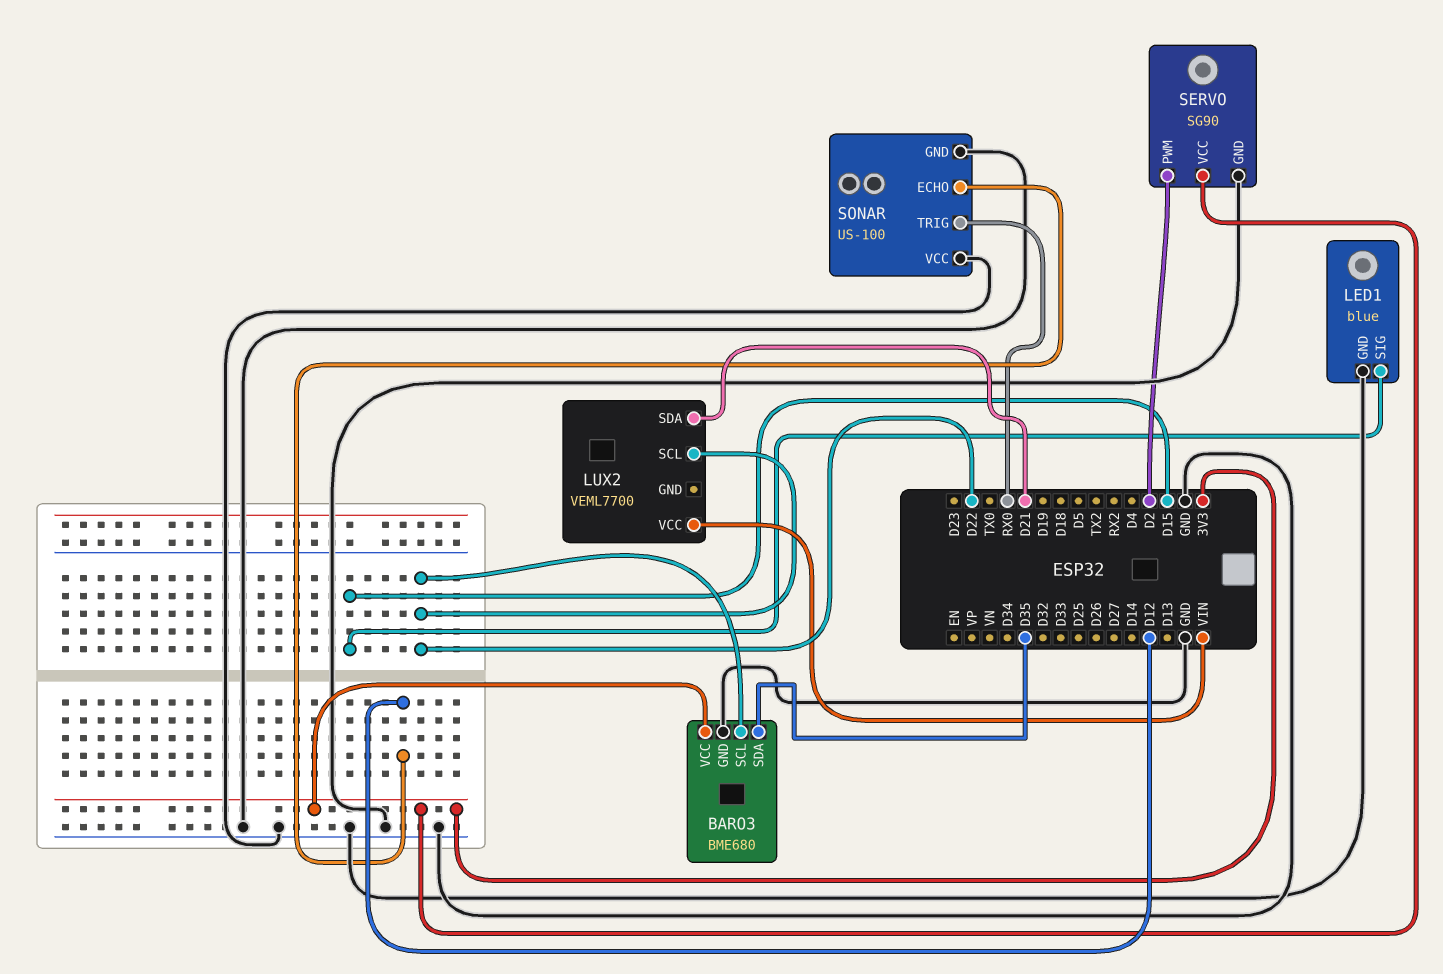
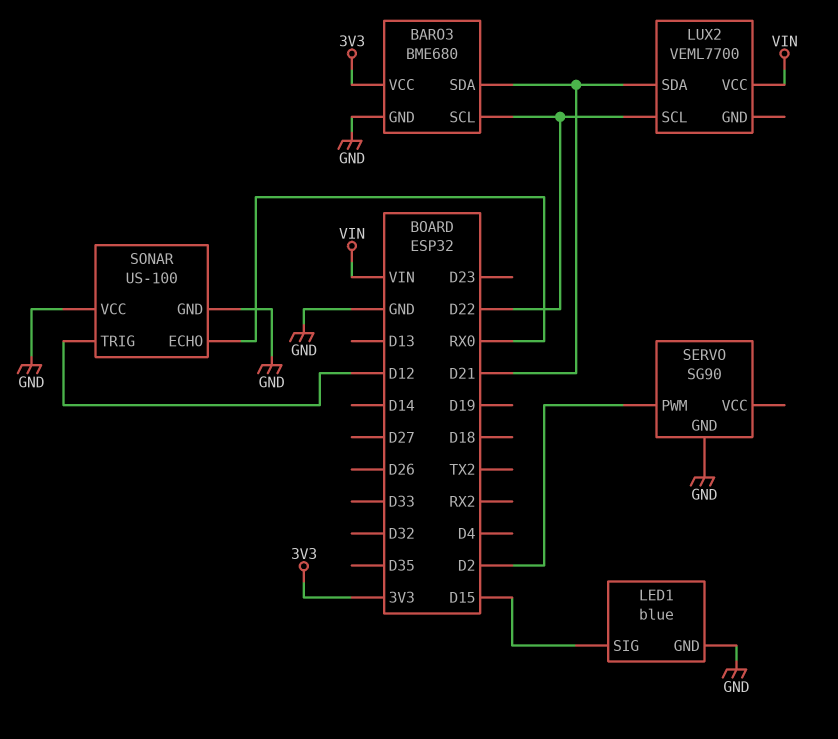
BARO3 pin SDA: D35 -> D21
SERVO pin VCC: 3V3 -> none
SONAR pin ECHO: D12 -> RX0
SONAR pin TRIG: RX0 -> D12

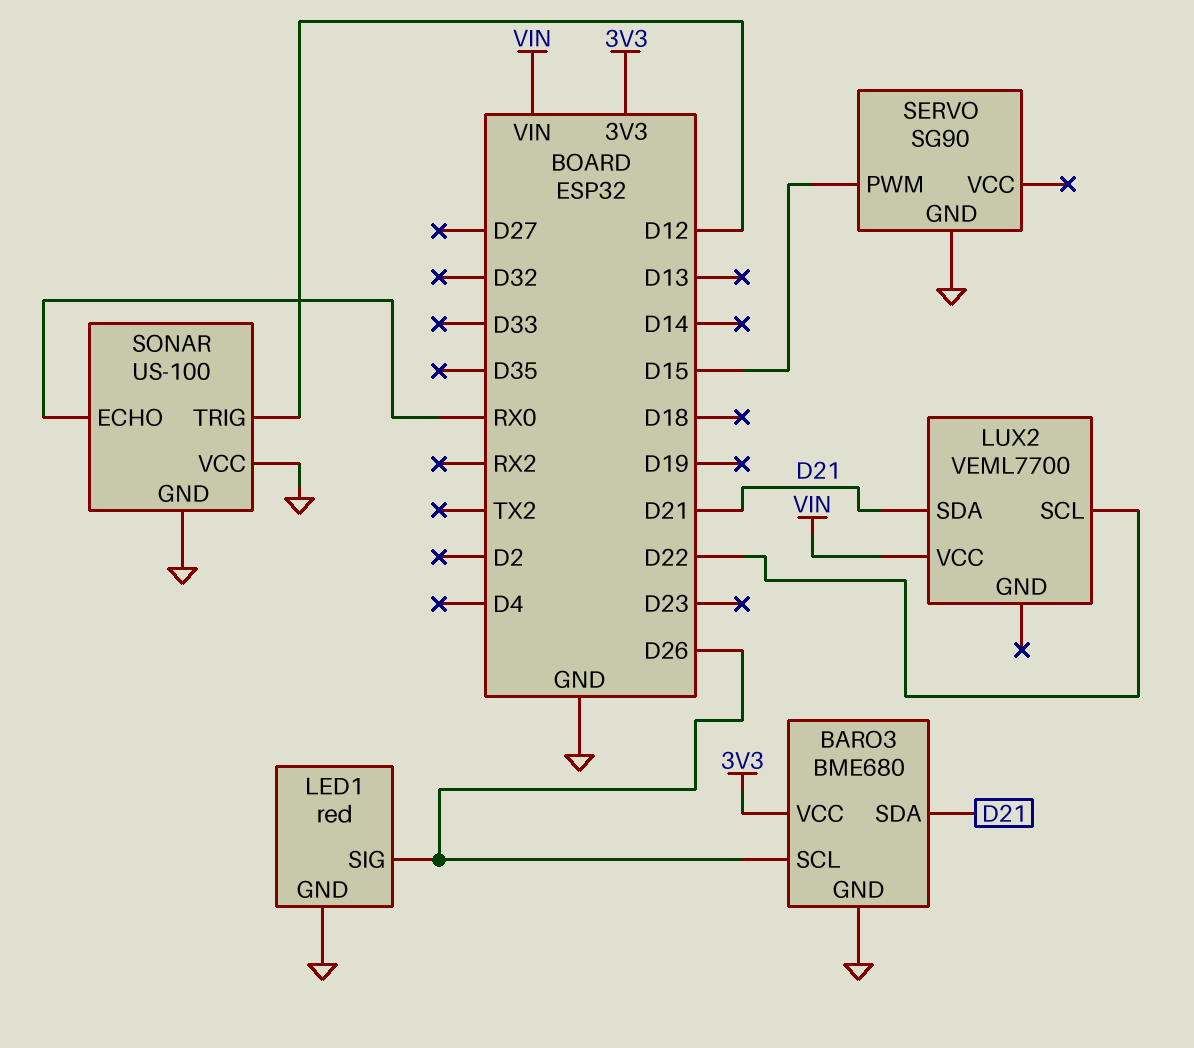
BARO3 pin SCL: D22 -> D26
LED1: blue -> red
LED1 pin SIG: D15 -> D26
SERVO pin PWM: D2 -> D15

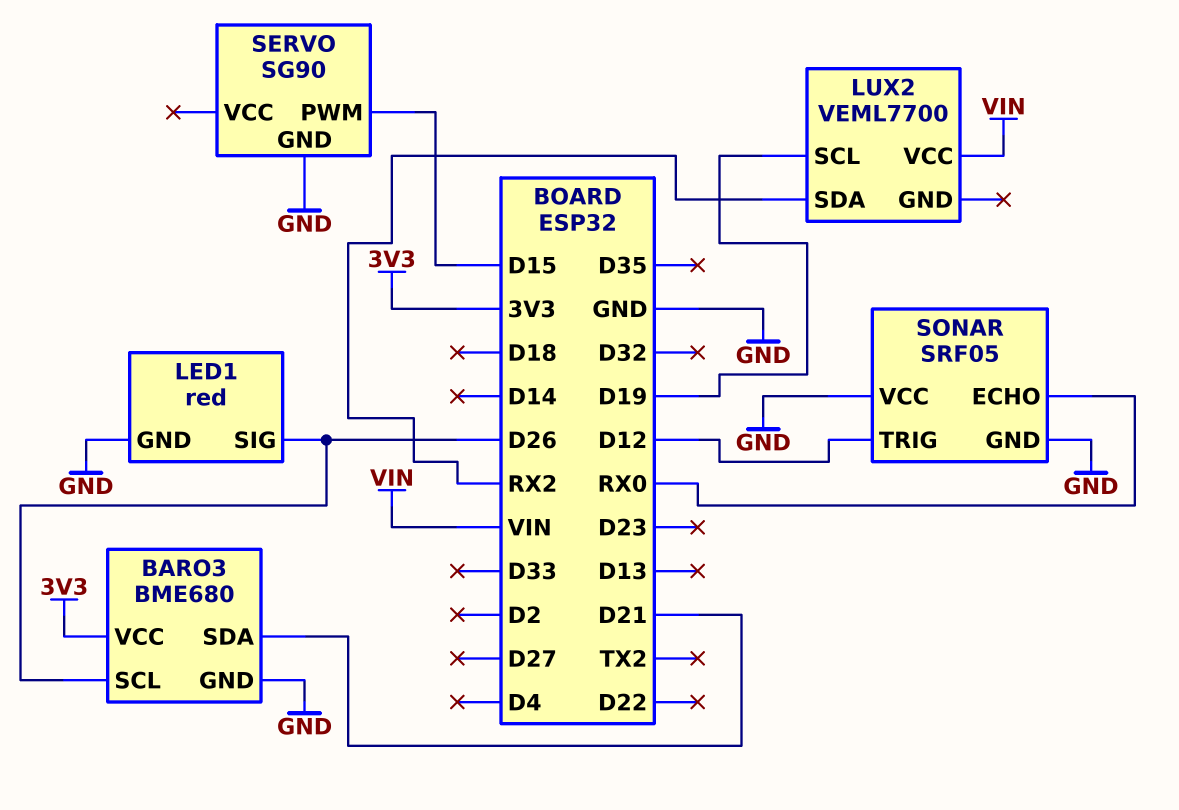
LUX2 pin SCL: D22 -> D19
LUX2 pin SDA: D21 -> RX2
SONAR: US-100 -> SRF05

